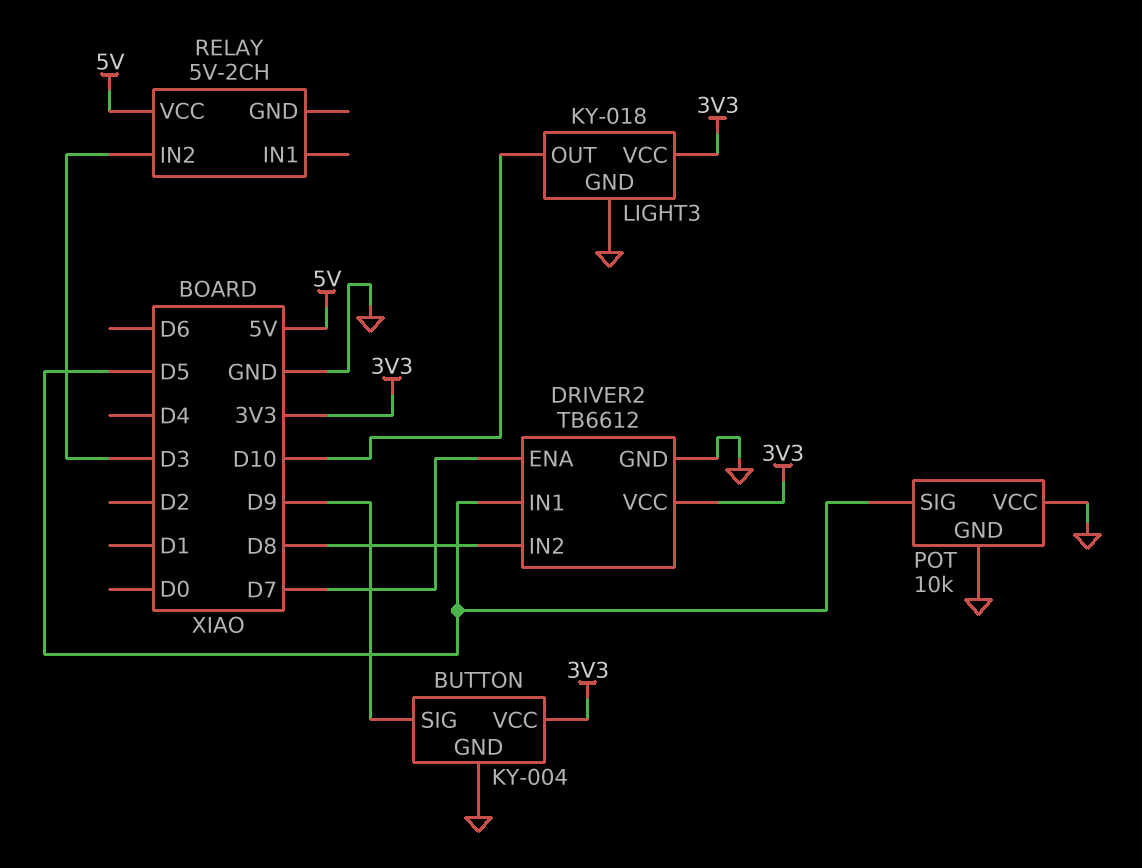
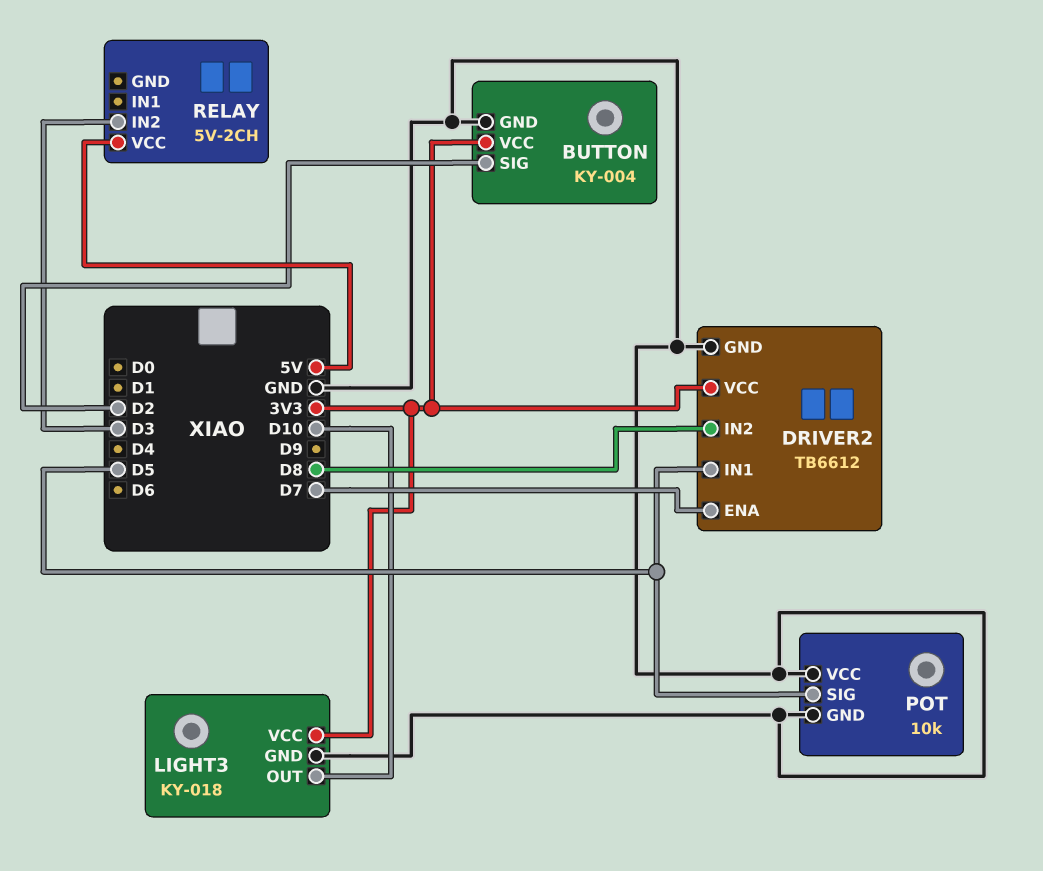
BUTTON pin SIG: D9 -> D2

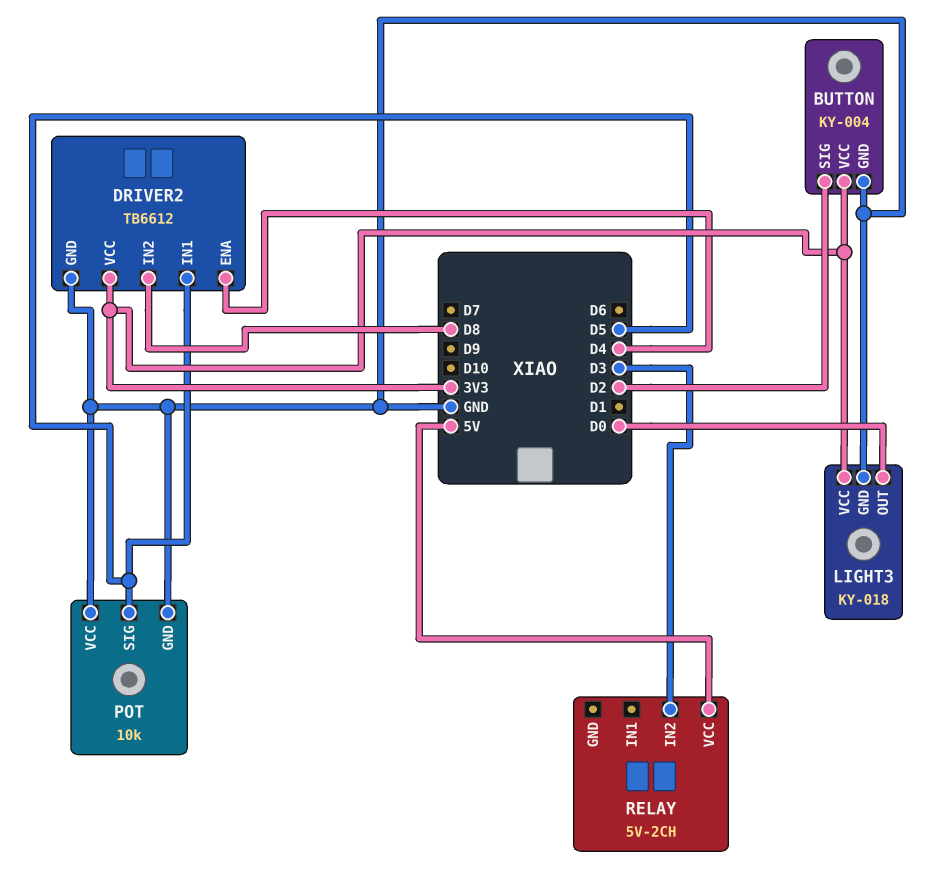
DRIVER2 pin ENA: D7 -> D4
LIGHT3 pin OUT: D10 -> D0

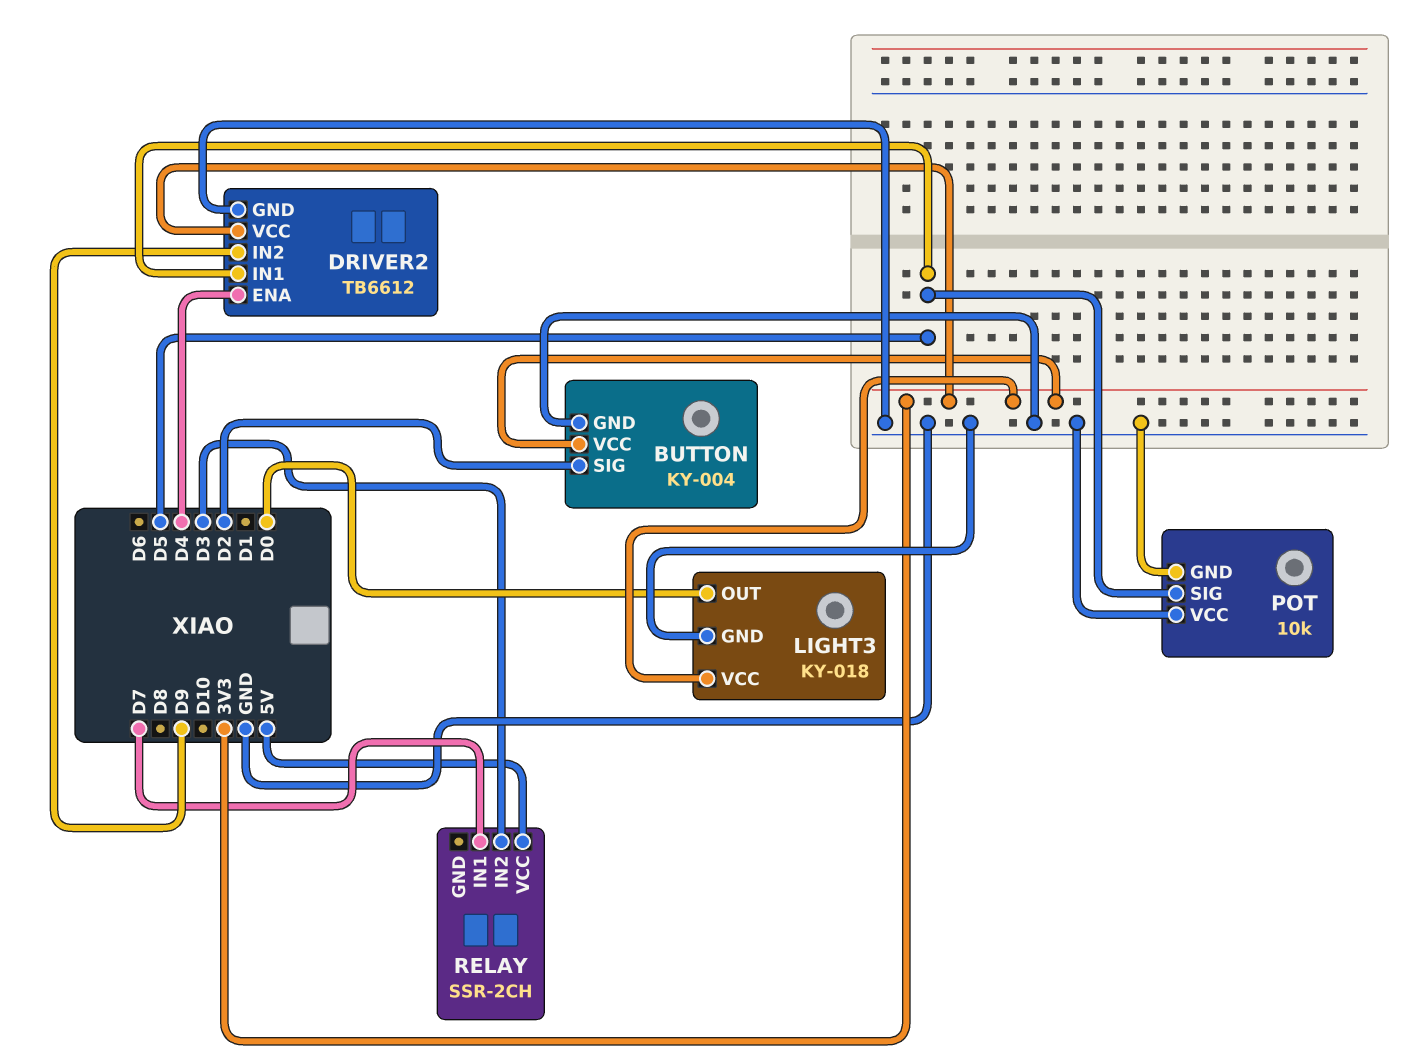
DRIVER2 pin IN2: D8 -> D9
RELAY: 5V-2CH -> SSR-2CH
RELAY pin IN1: none -> D7

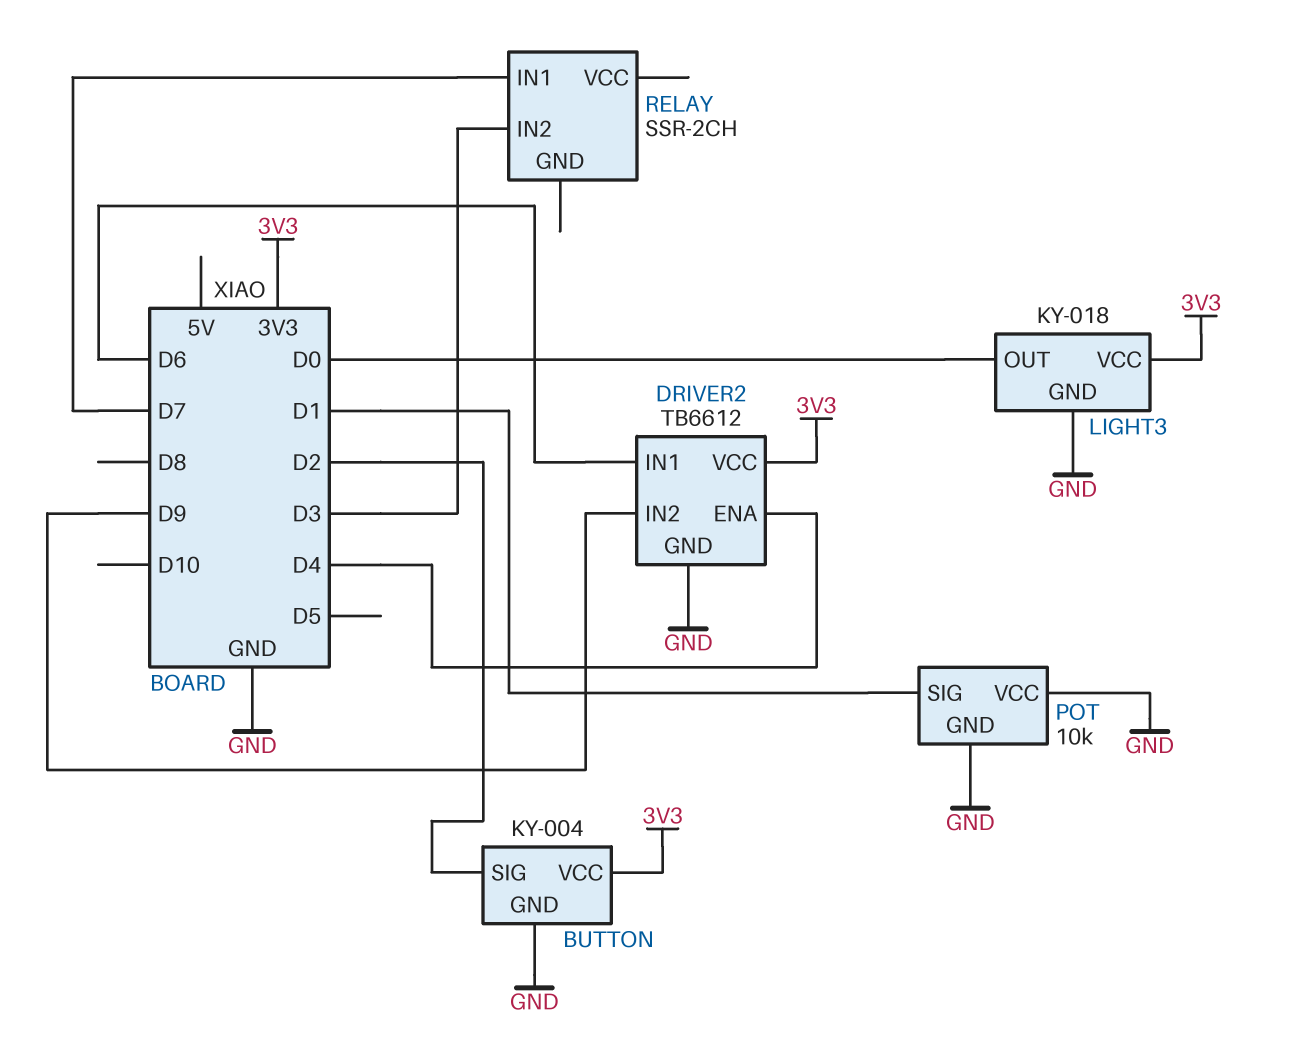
DRIVER2 pin IN1: D5 -> D6
POT pin SIG: D5 -> D1
RELAY pin VCC: 5V -> none

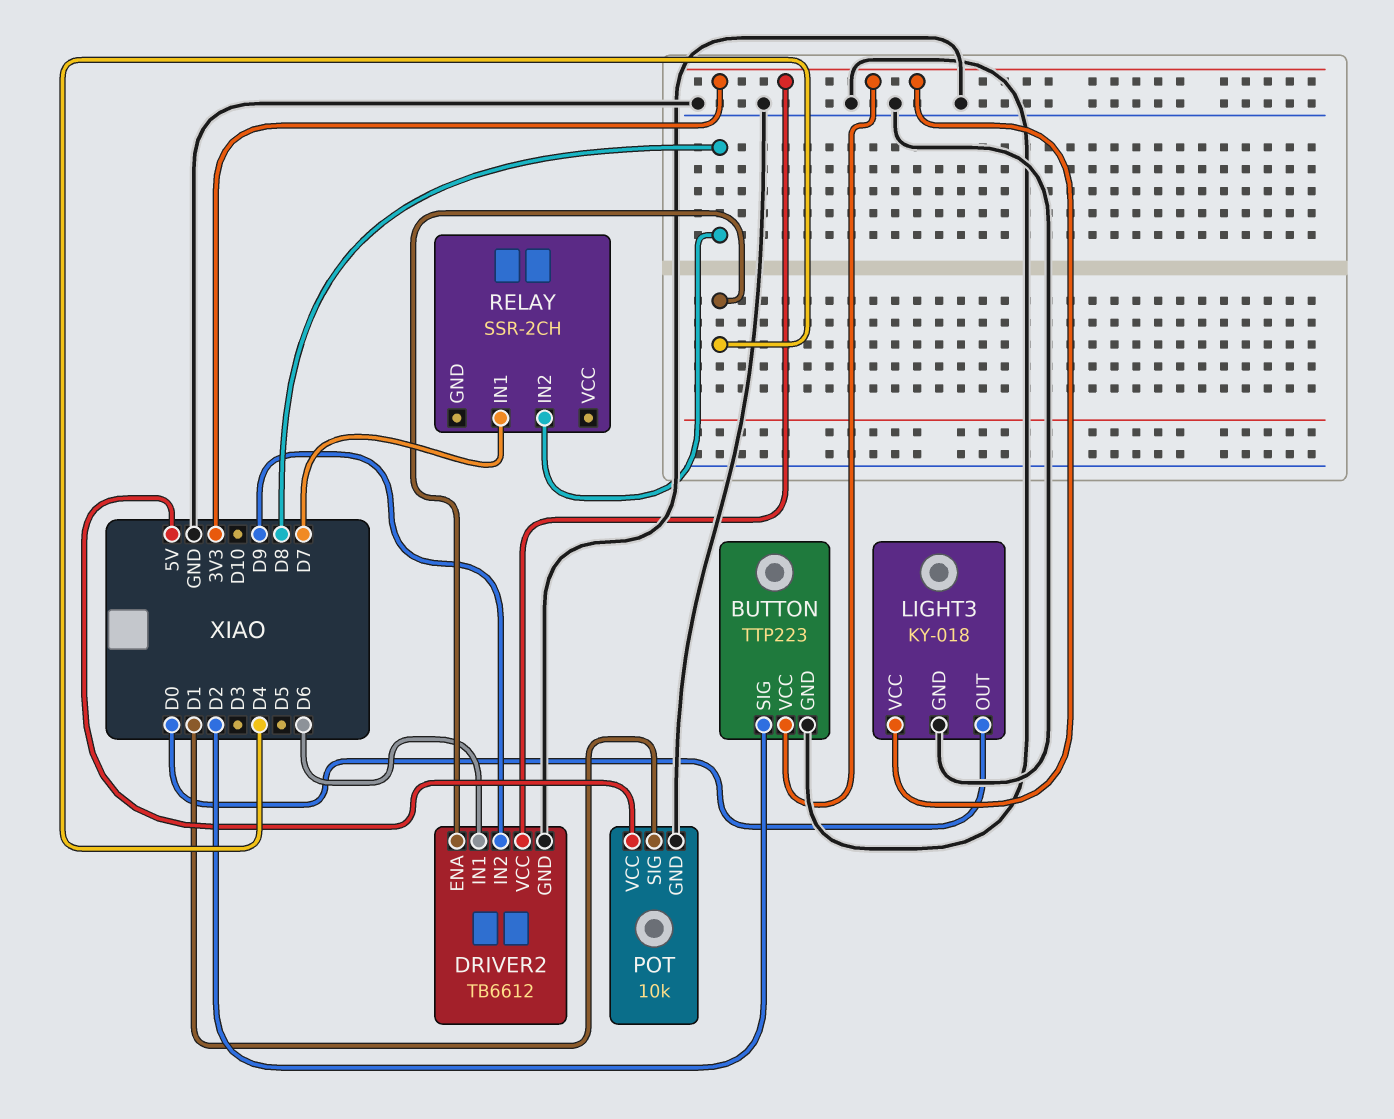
BUTTON: KY-004 -> TTP223
POT pin VCC: GND -> 5V
RELAY pin IN2: D3 -> D8

